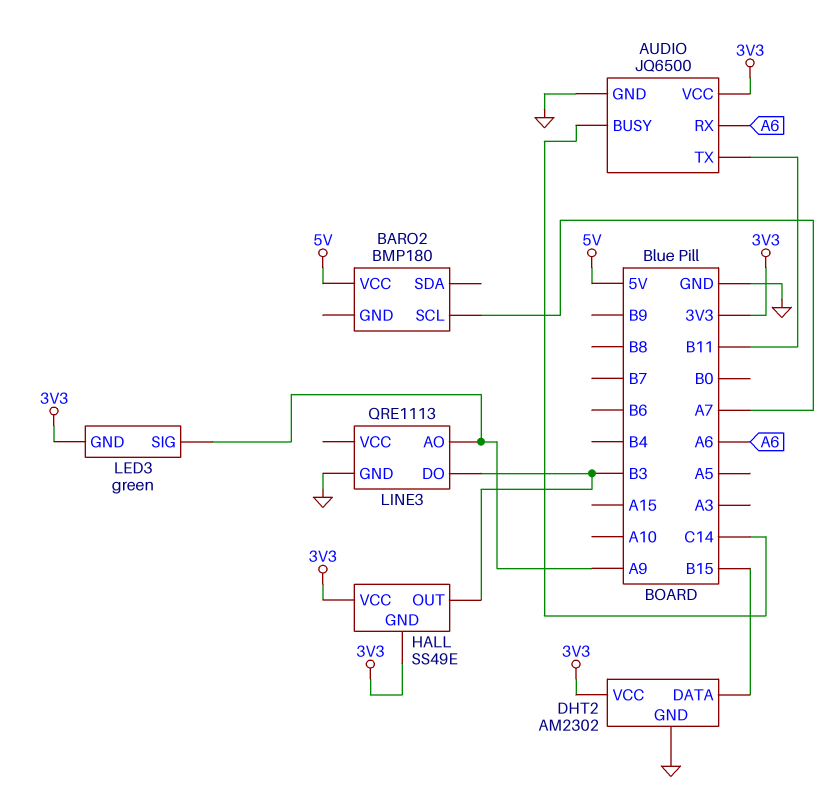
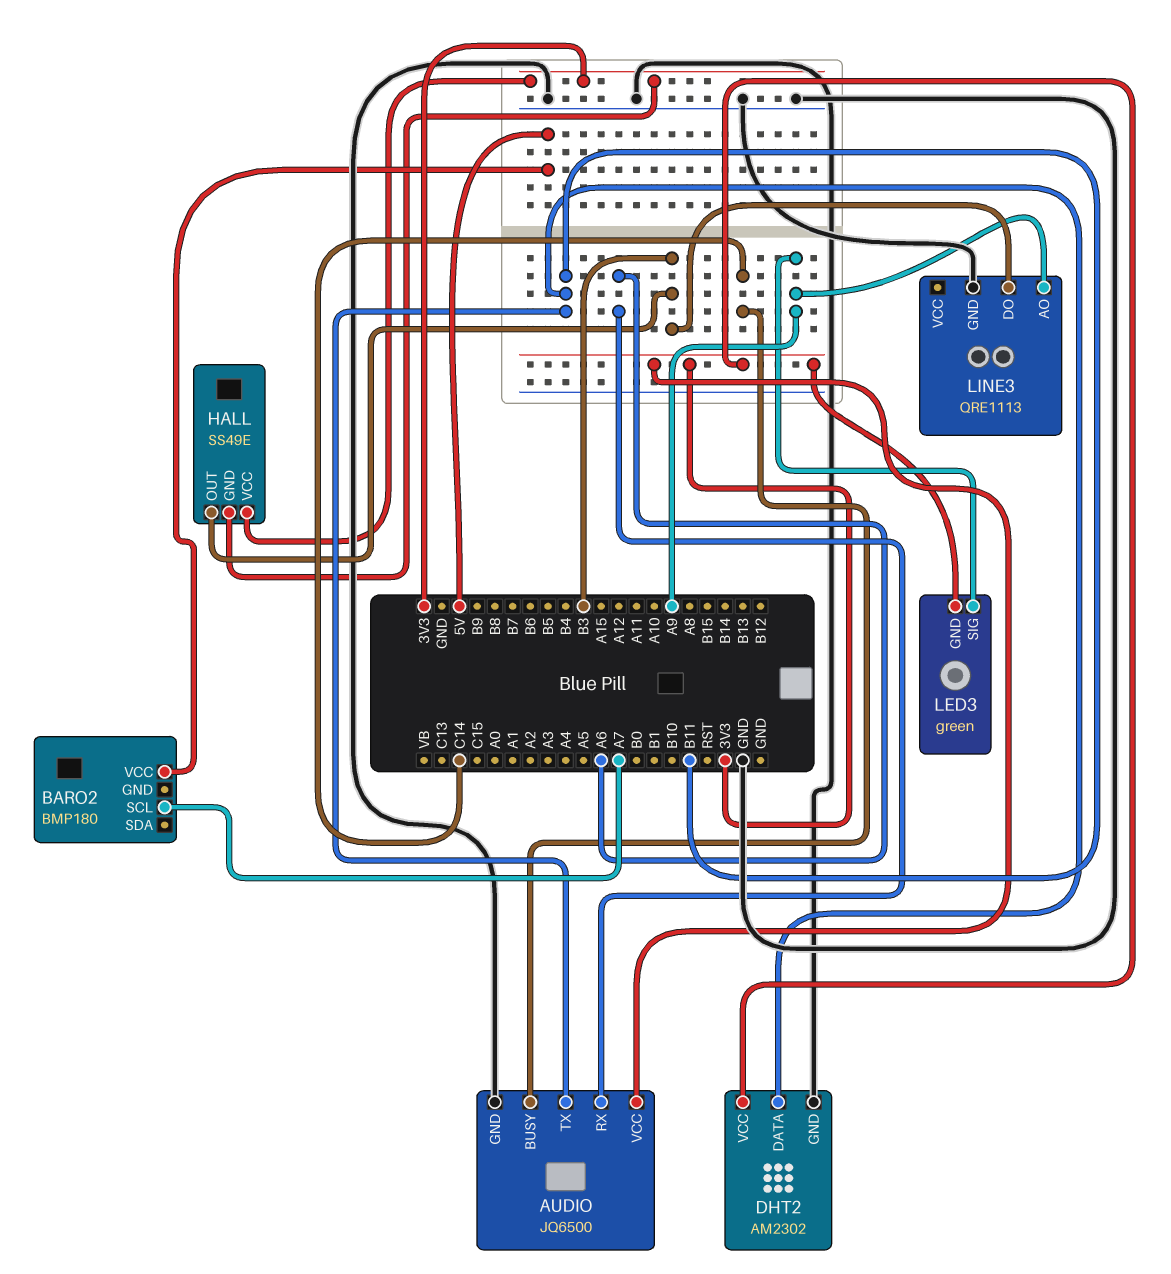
DHT2 pin DATA: B15 -> B11

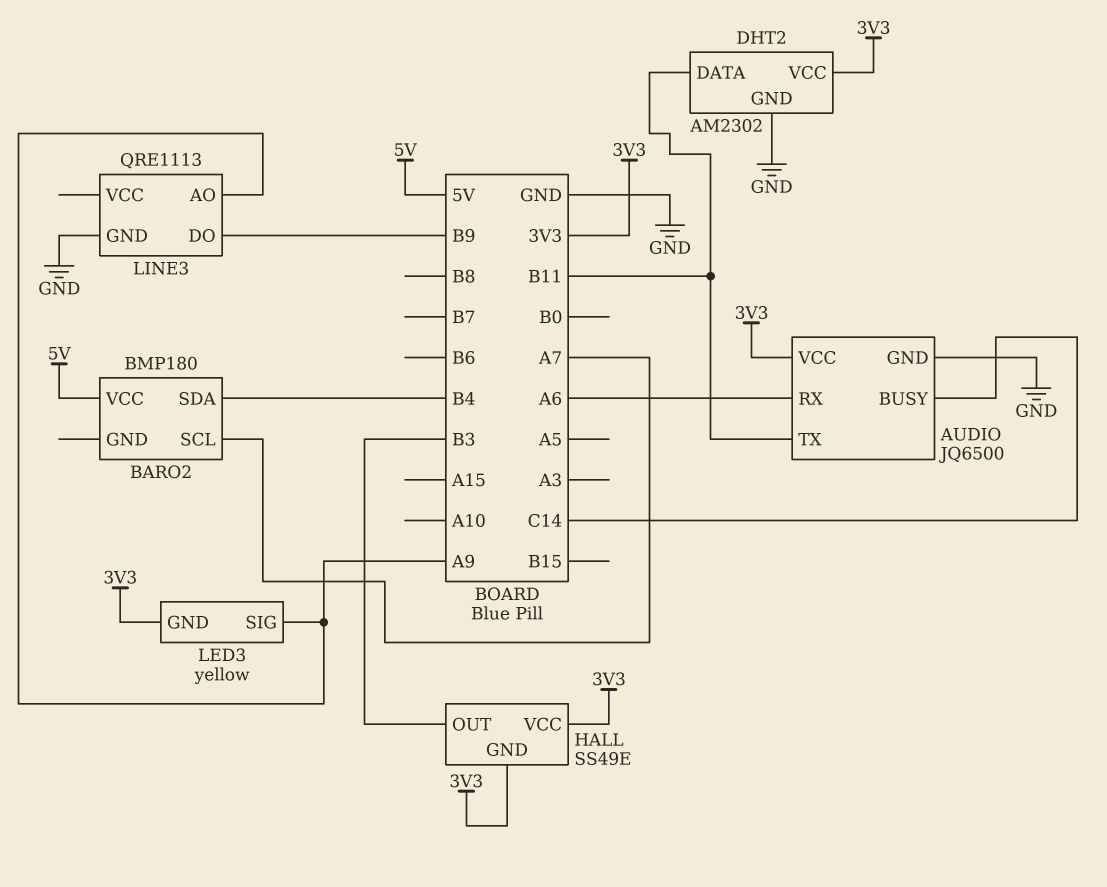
BARO2 pin SDA: none -> B4
LED3: green -> yellow
LINE3 pin DO: B3 -> B9

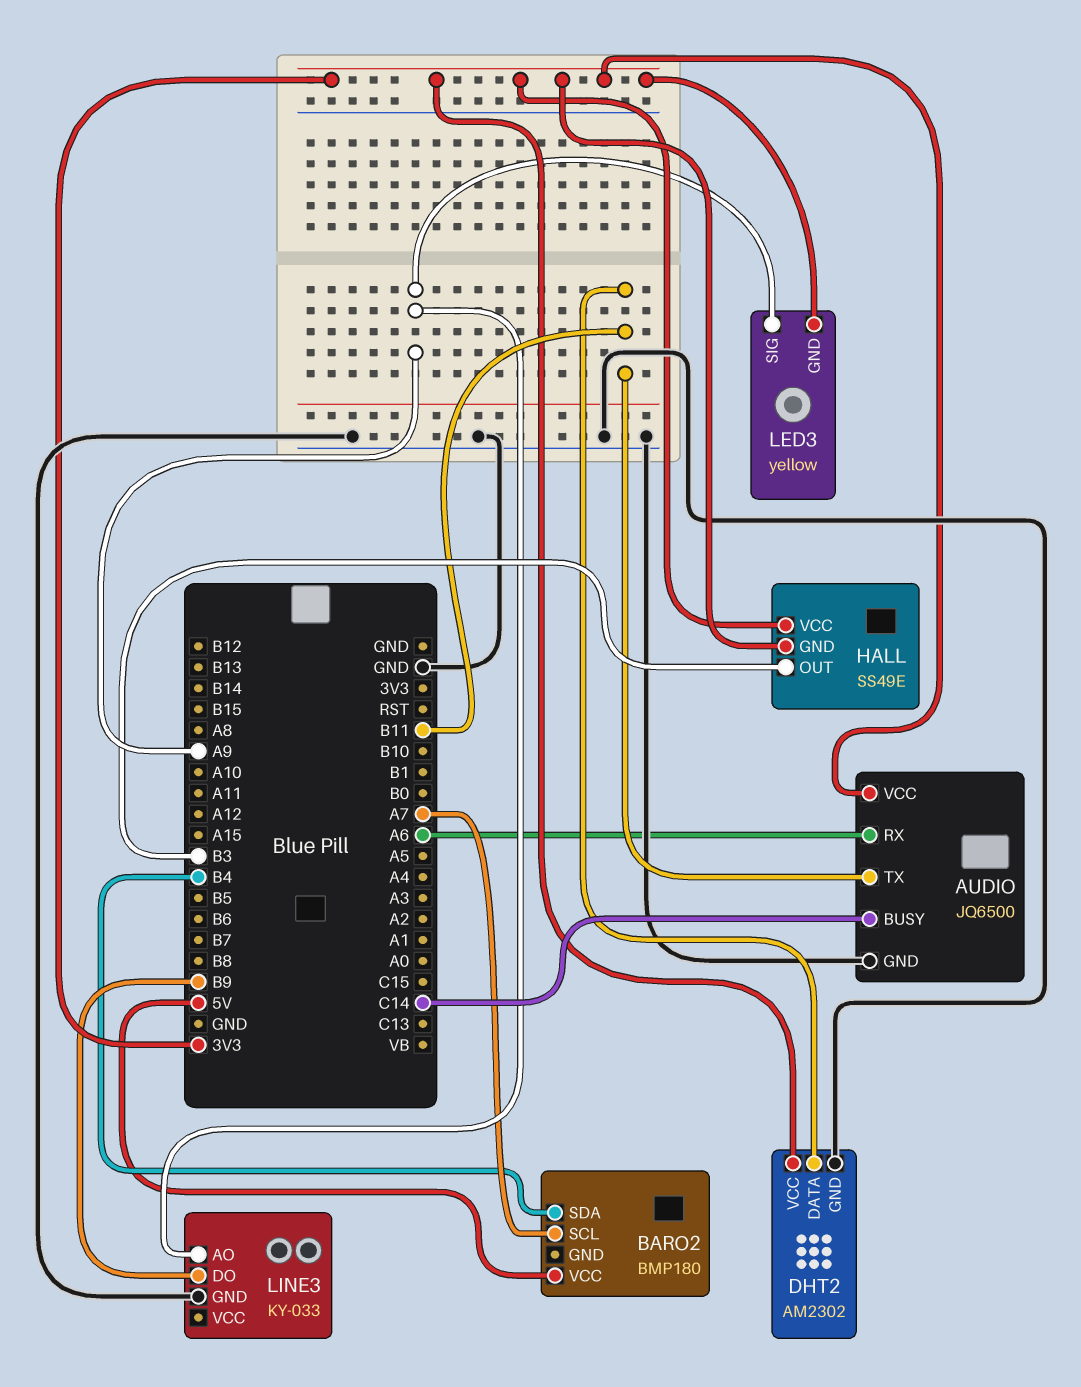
LINE3: QRE1113 -> KY-033

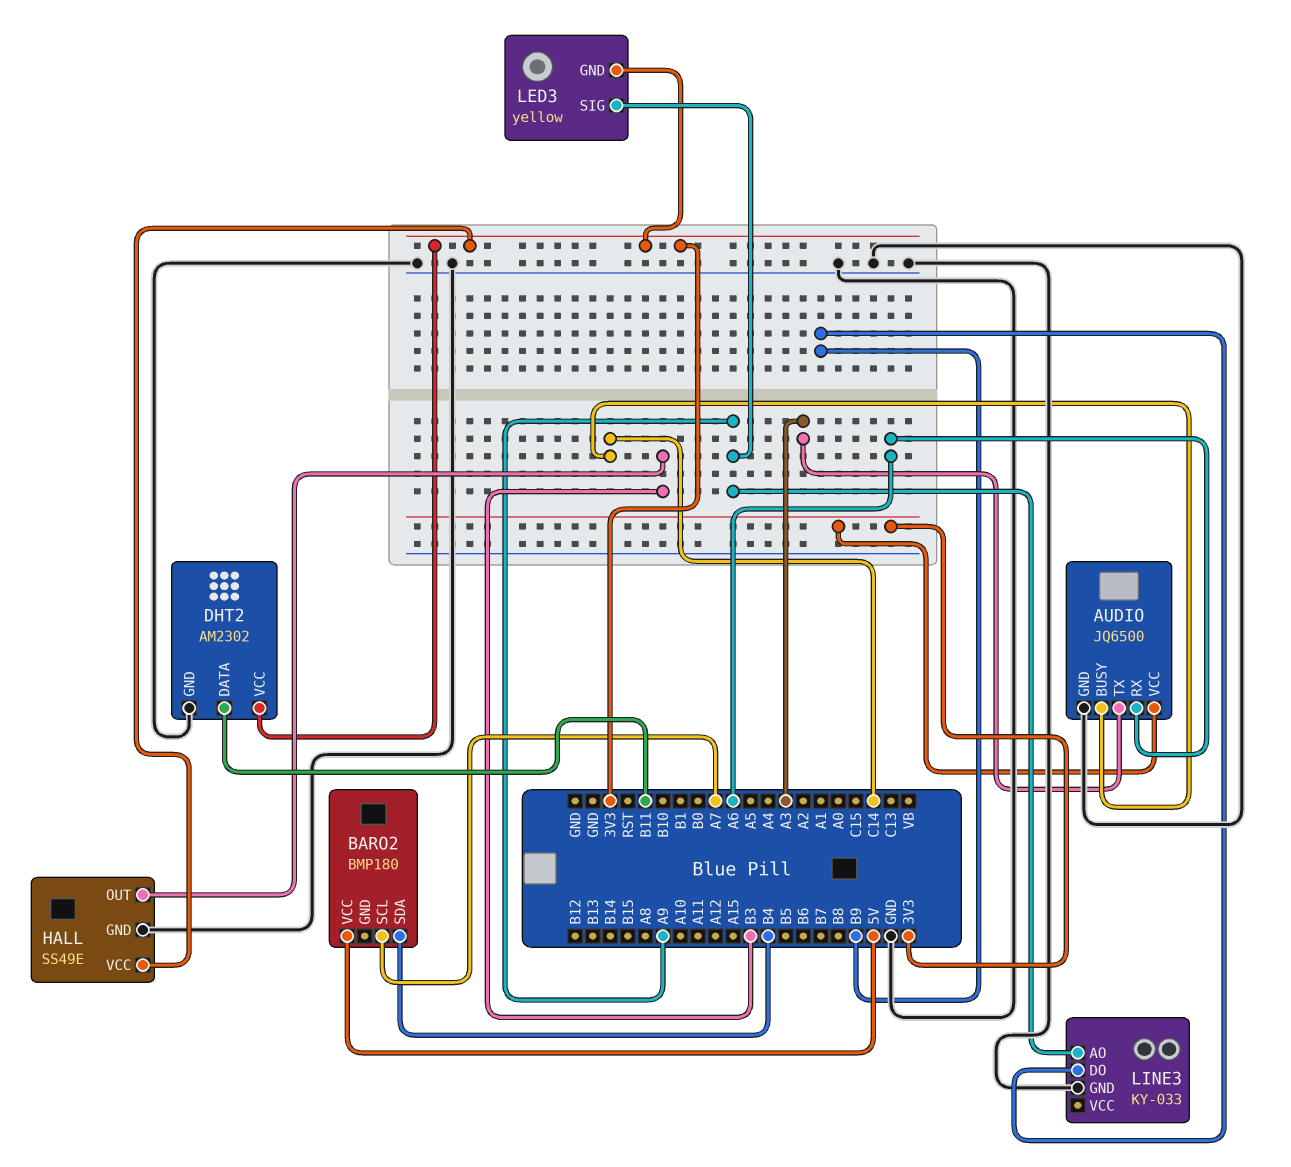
AUDIO pin TX: B11 -> A3
HALL pin GND: 3V3 -> GND

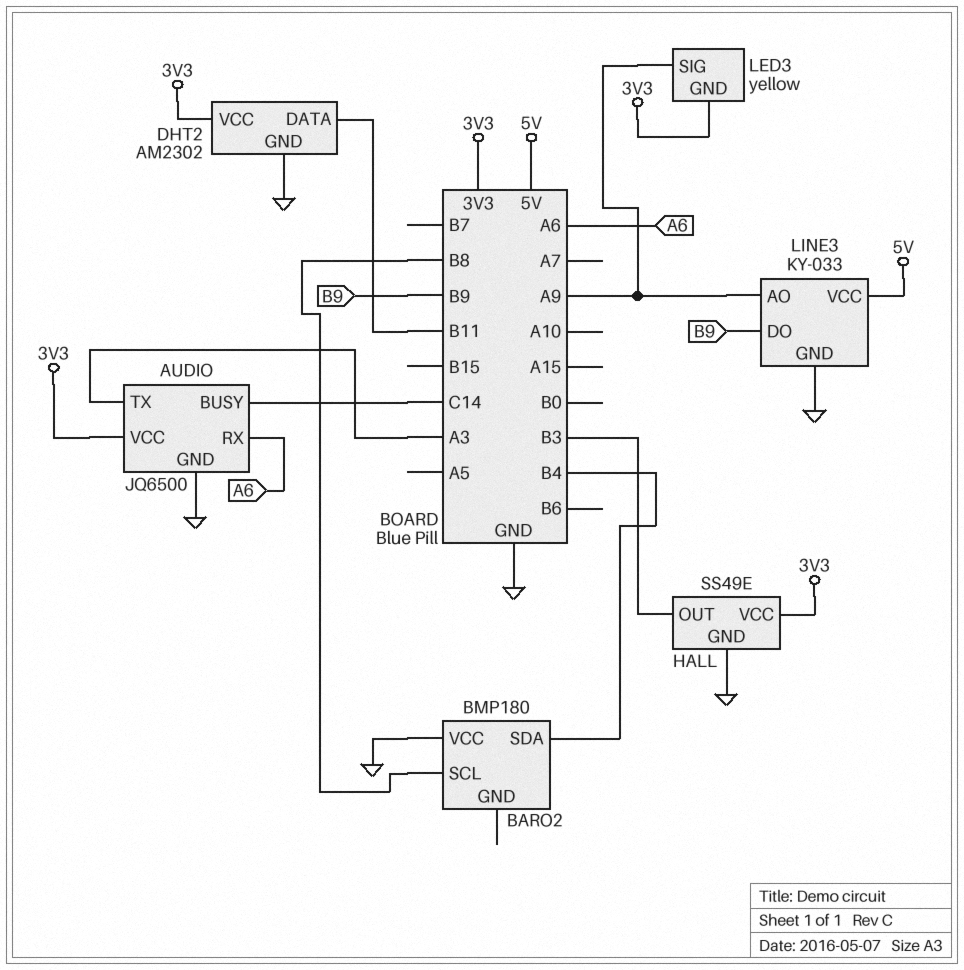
BARO2 pin SCL: A7 -> B8
BARO2 pin VCC: 5V -> GND
LINE3 pin VCC: none -> 5V

